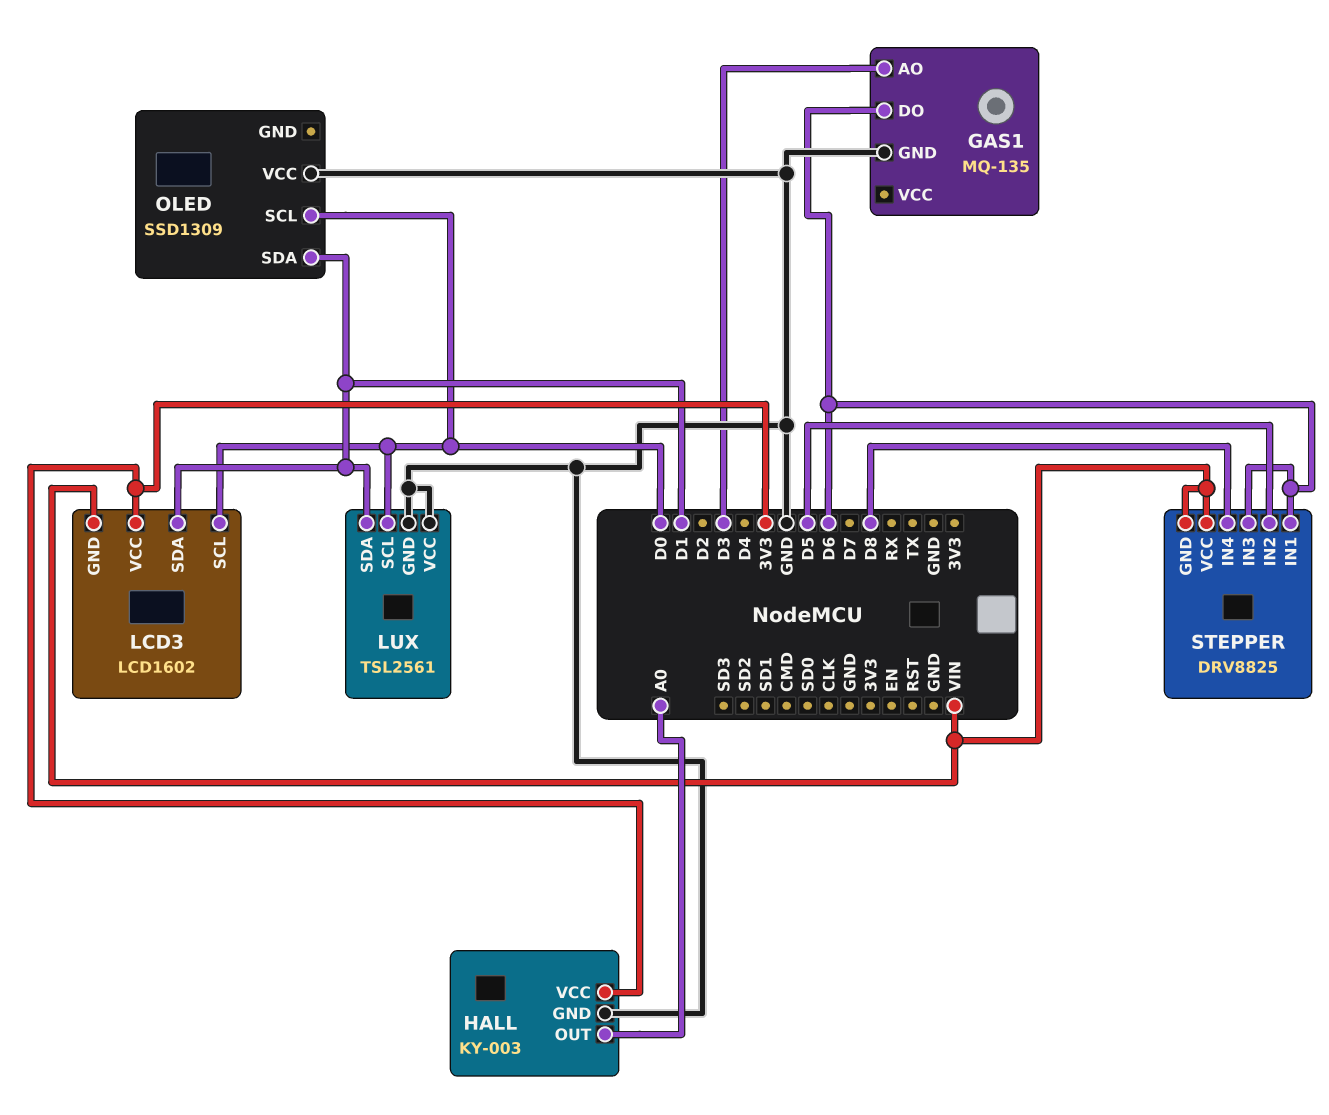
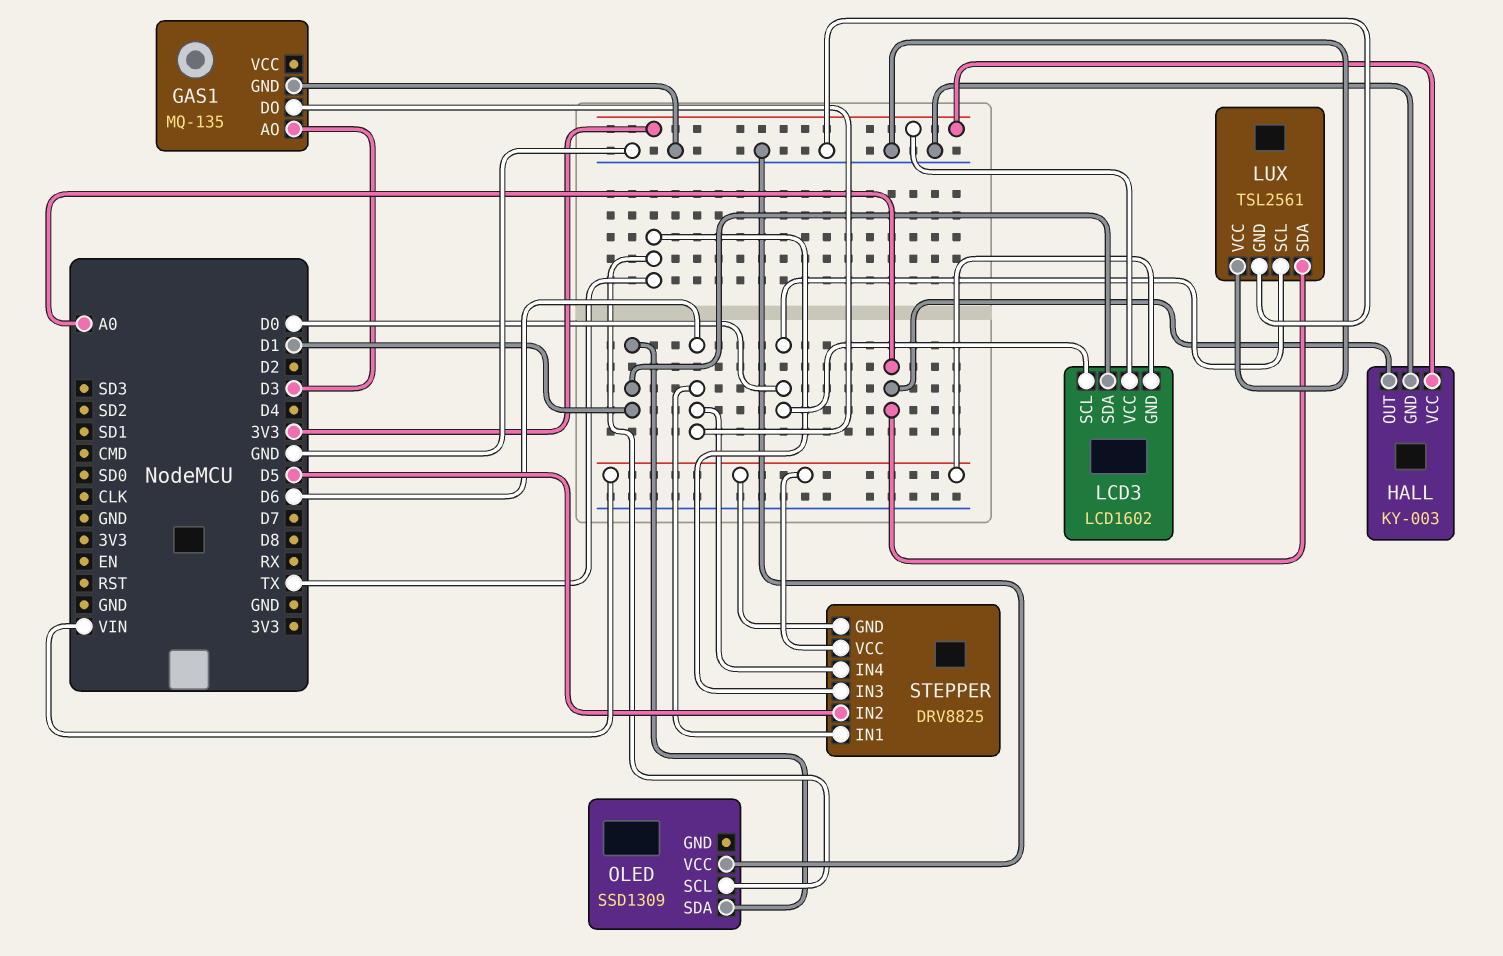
LUX pin SDA: D1 -> A0
OLED pin SCL: D0 -> TX
STEPPER pin IN3: D6 -> TX
STEPPER pin IN4: D8 -> D6

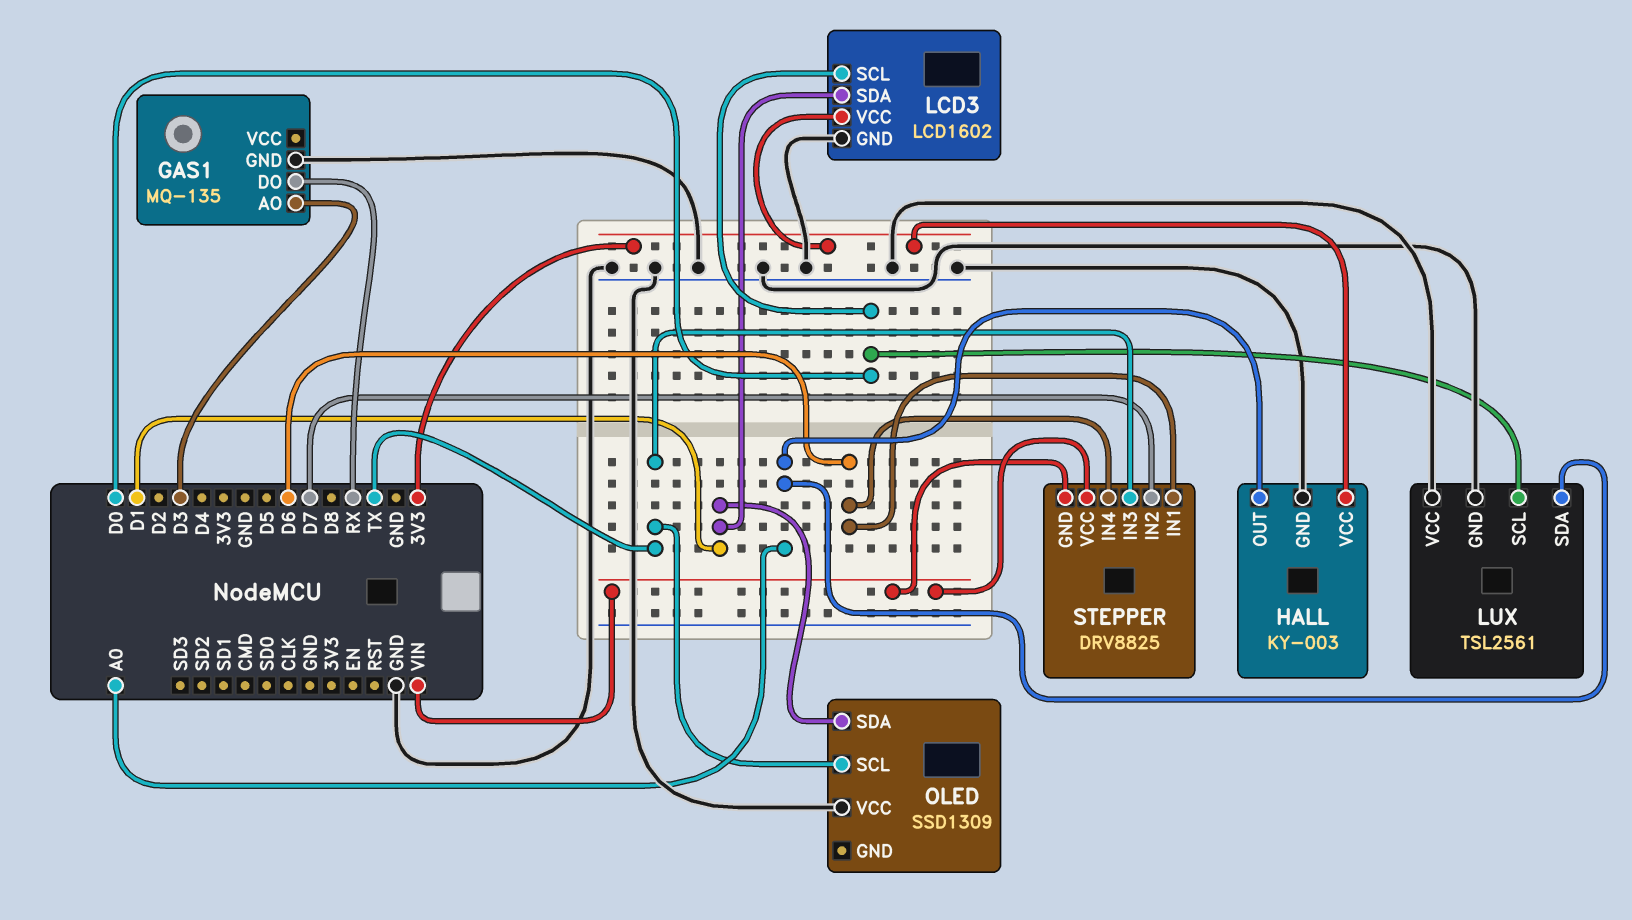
GAS1 pin DO: D6 -> RX
LCD3 pin GND: VIN -> GND
STEPPER pin IN2: D5 -> D7

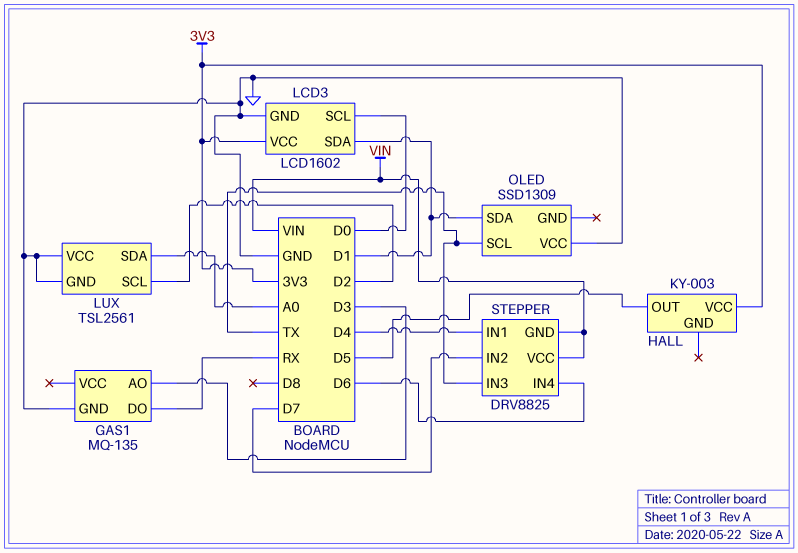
HALL pin GND: GND -> none
HALL pin OUT: A0 -> D5
LUX pin SCL: D0 -> D2
STEPPER pin IN1: D6 -> D4

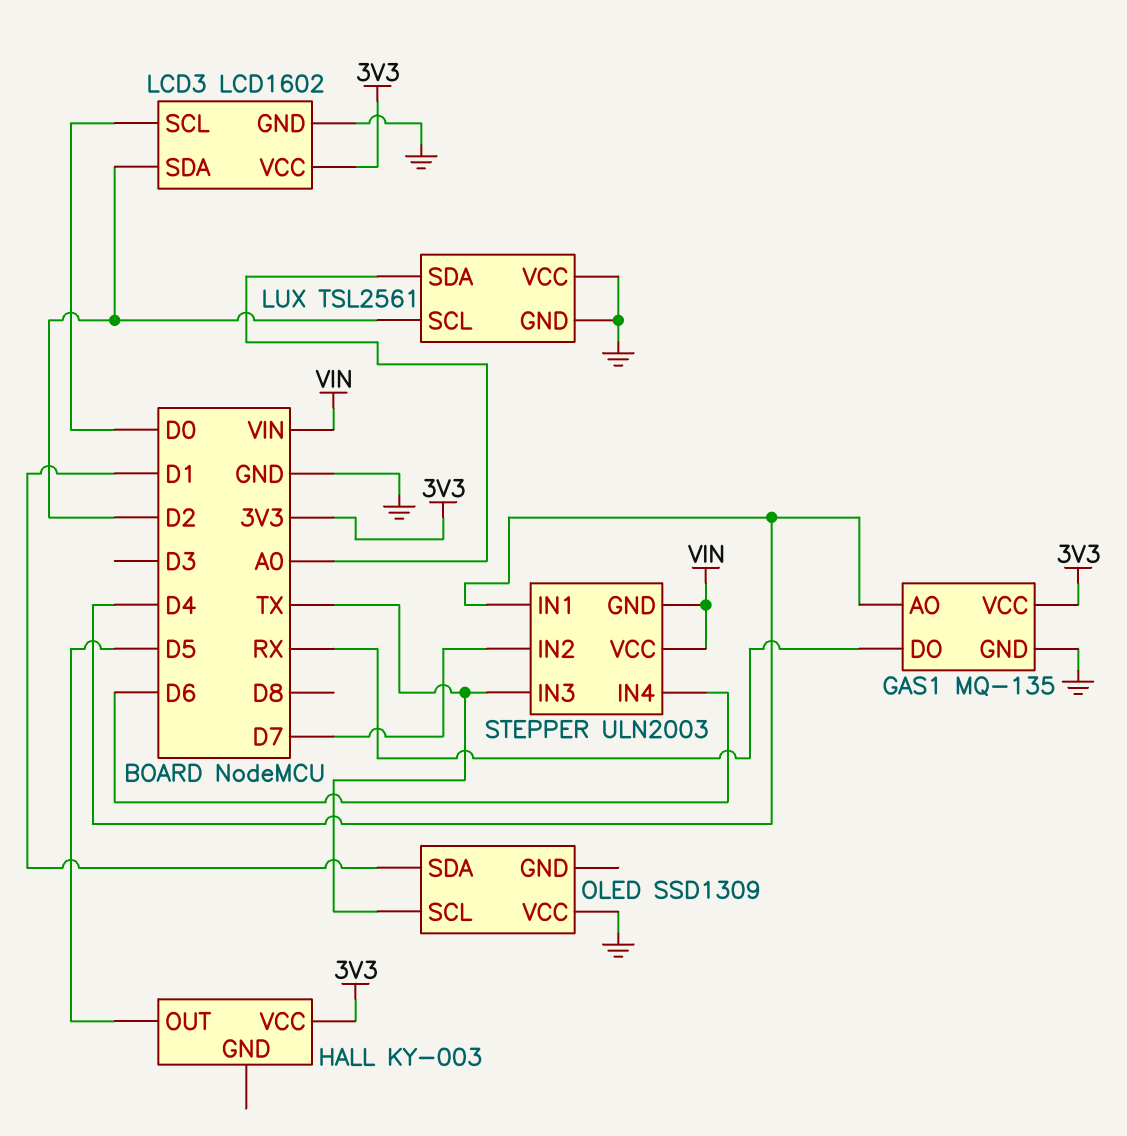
GAS1 pin AO: D3 -> D4
GAS1 pin VCC: none -> 3V3
LCD3 pin SDA: D1 -> D2
STEPPER: DRV8825 -> ULN2003

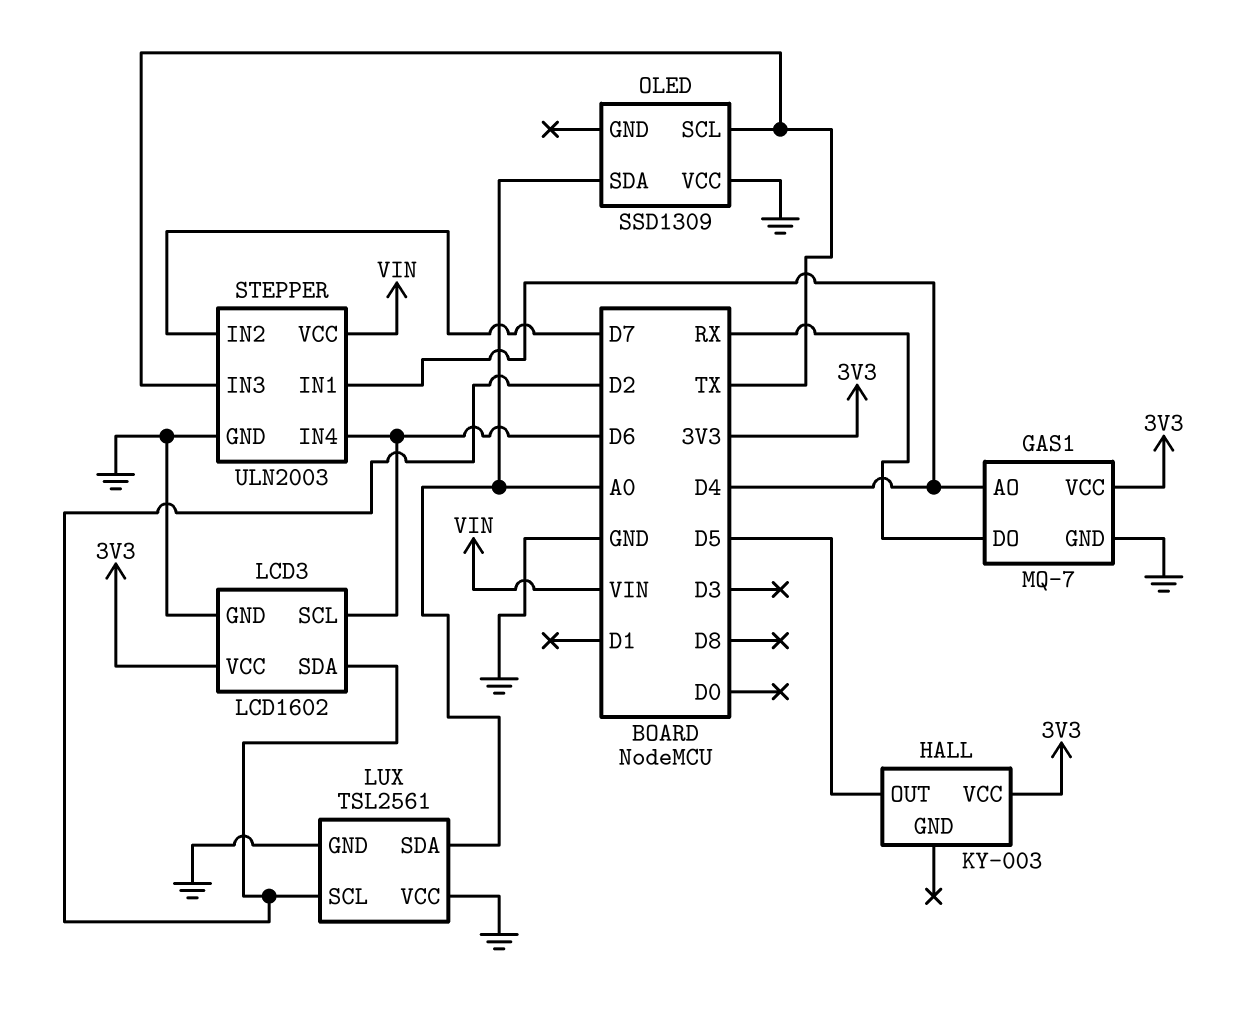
GAS1: MQ-135 -> MQ-7
LCD3 pin SCL: D0 -> D6
OLED pin SDA: D1 -> A0
STEPPER pin GND: VIN -> GND

